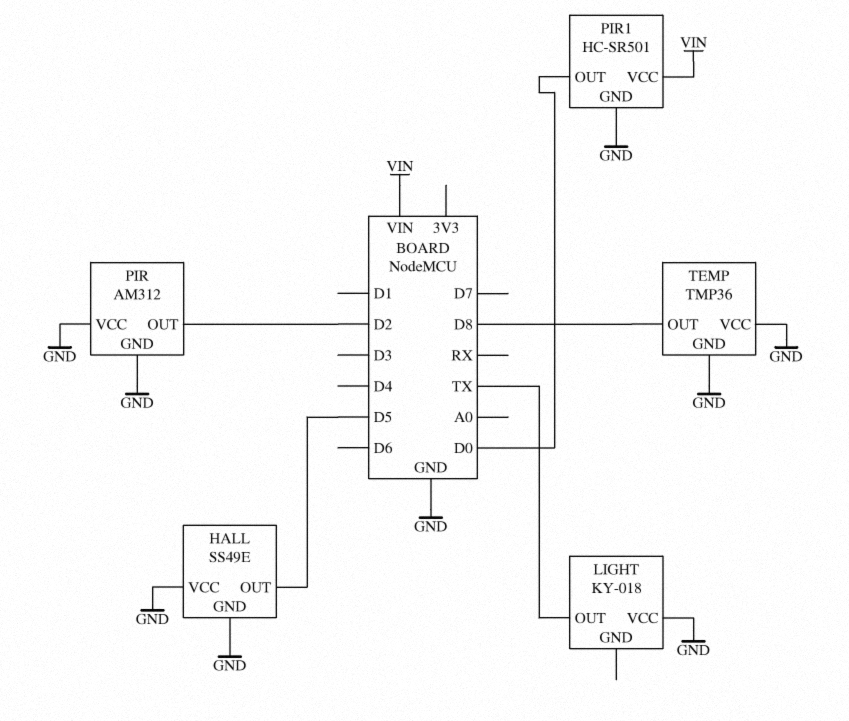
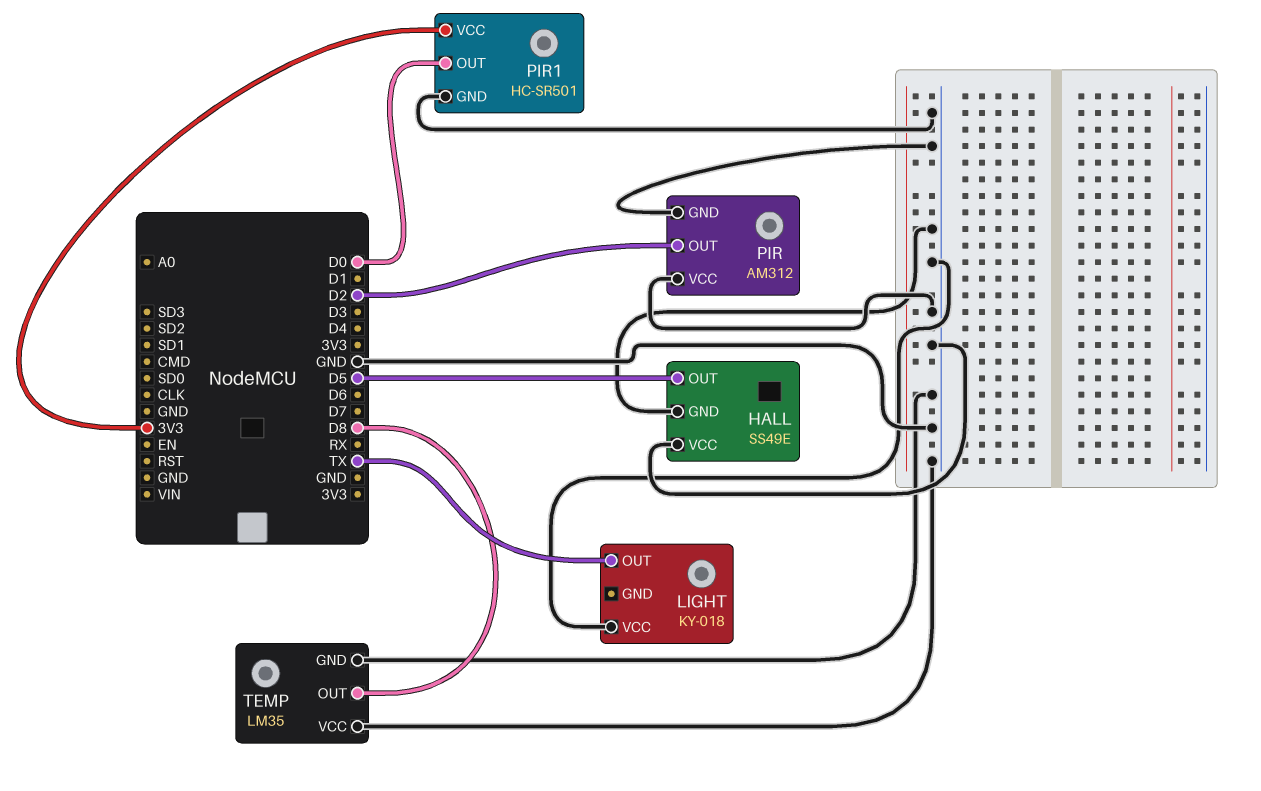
PIR1 pin VCC: VIN -> 3V3
TEMP: TMP36 -> LM35

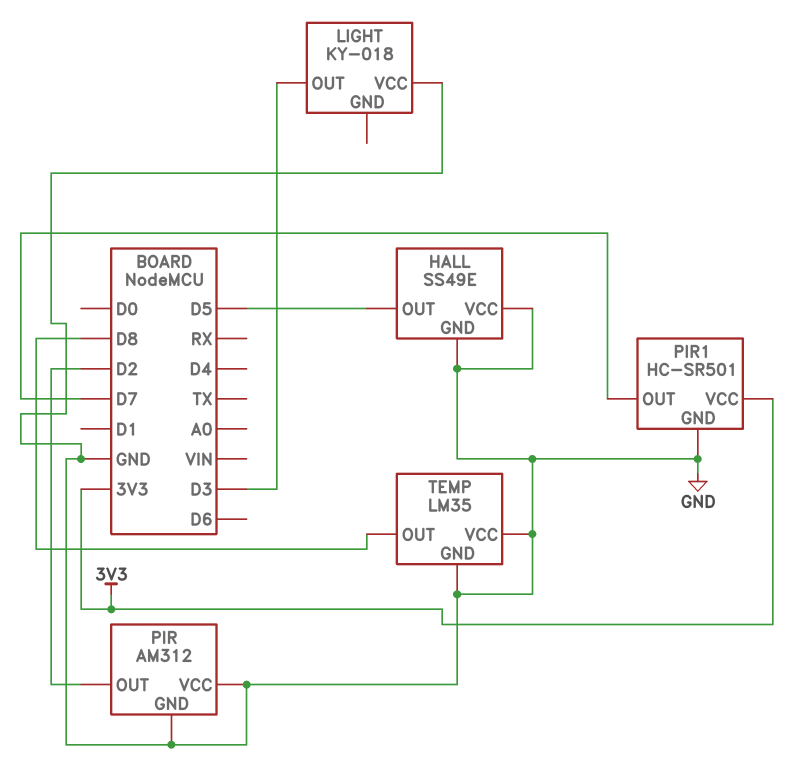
LIGHT pin OUT: TX -> D3
PIR1 pin OUT: D0 -> D7

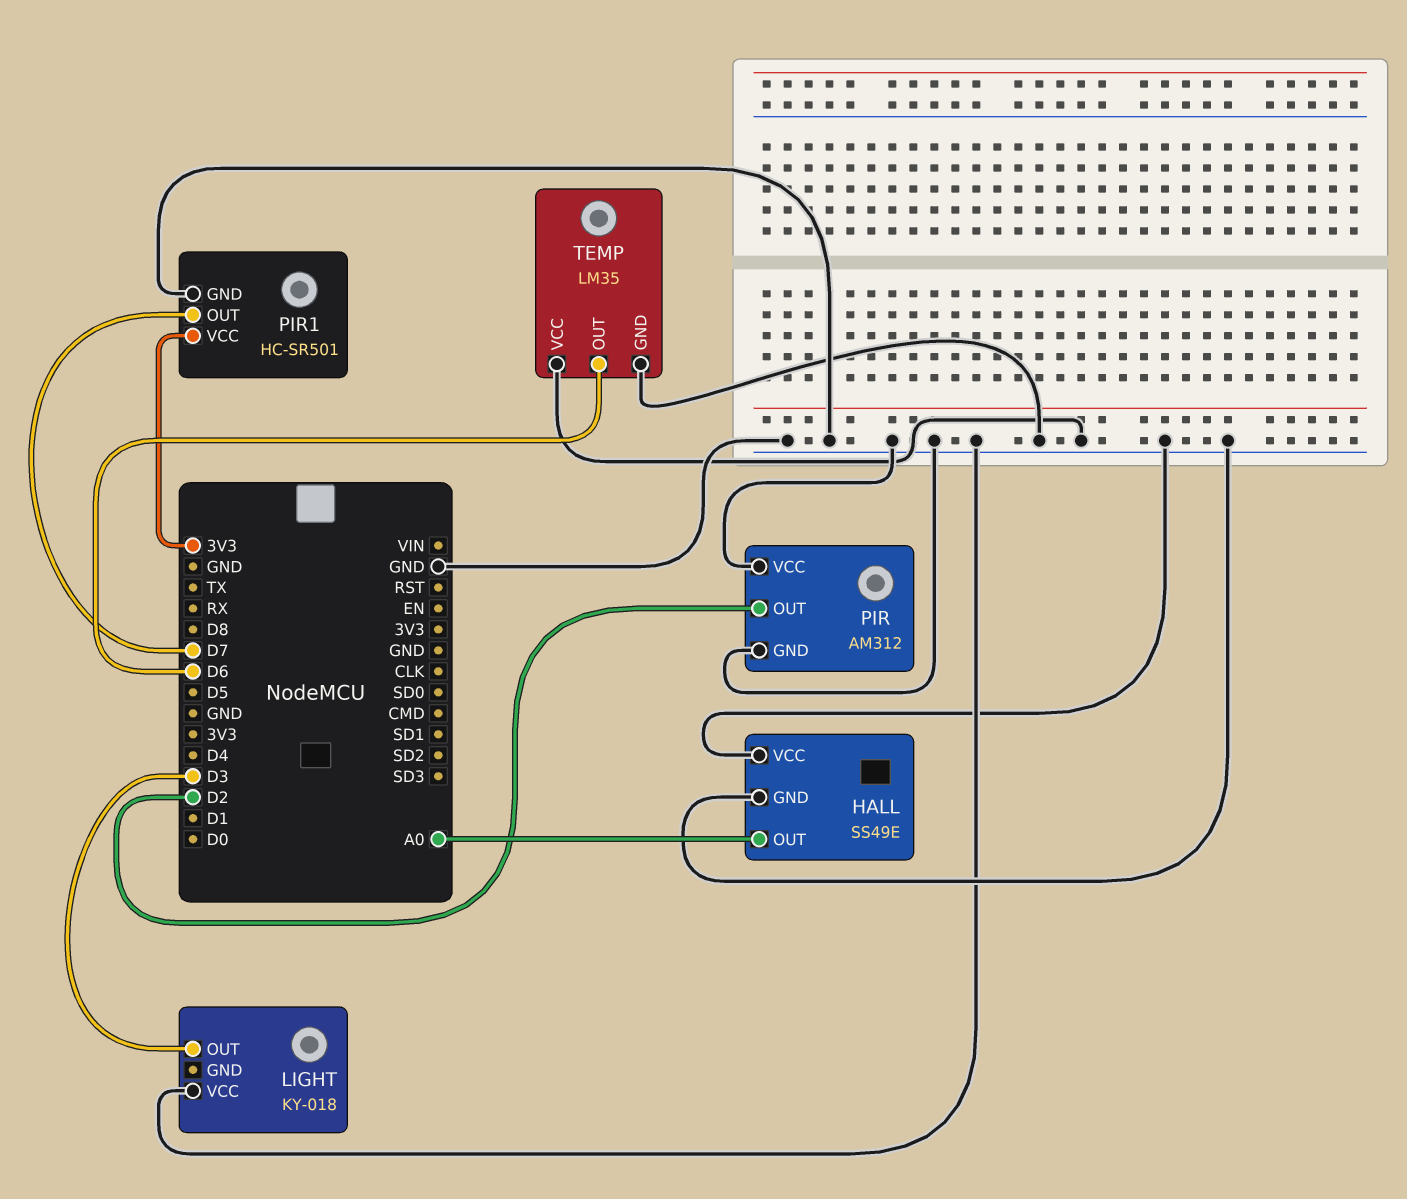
HALL pin OUT: D5 -> A0
TEMP pin OUT: D8 -> D6

